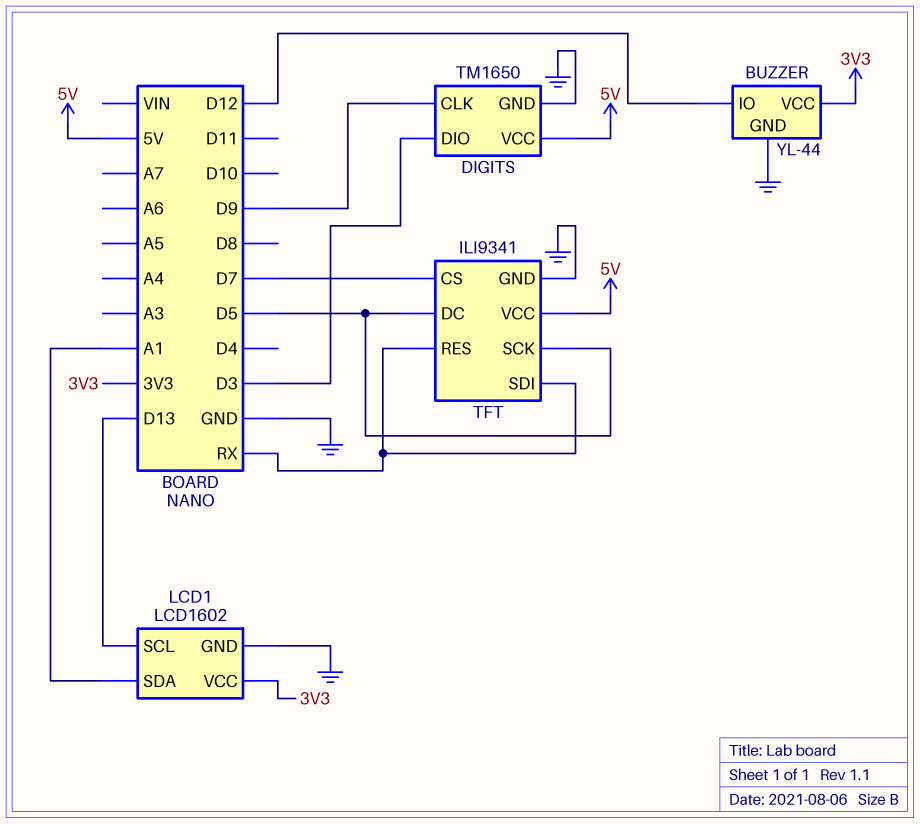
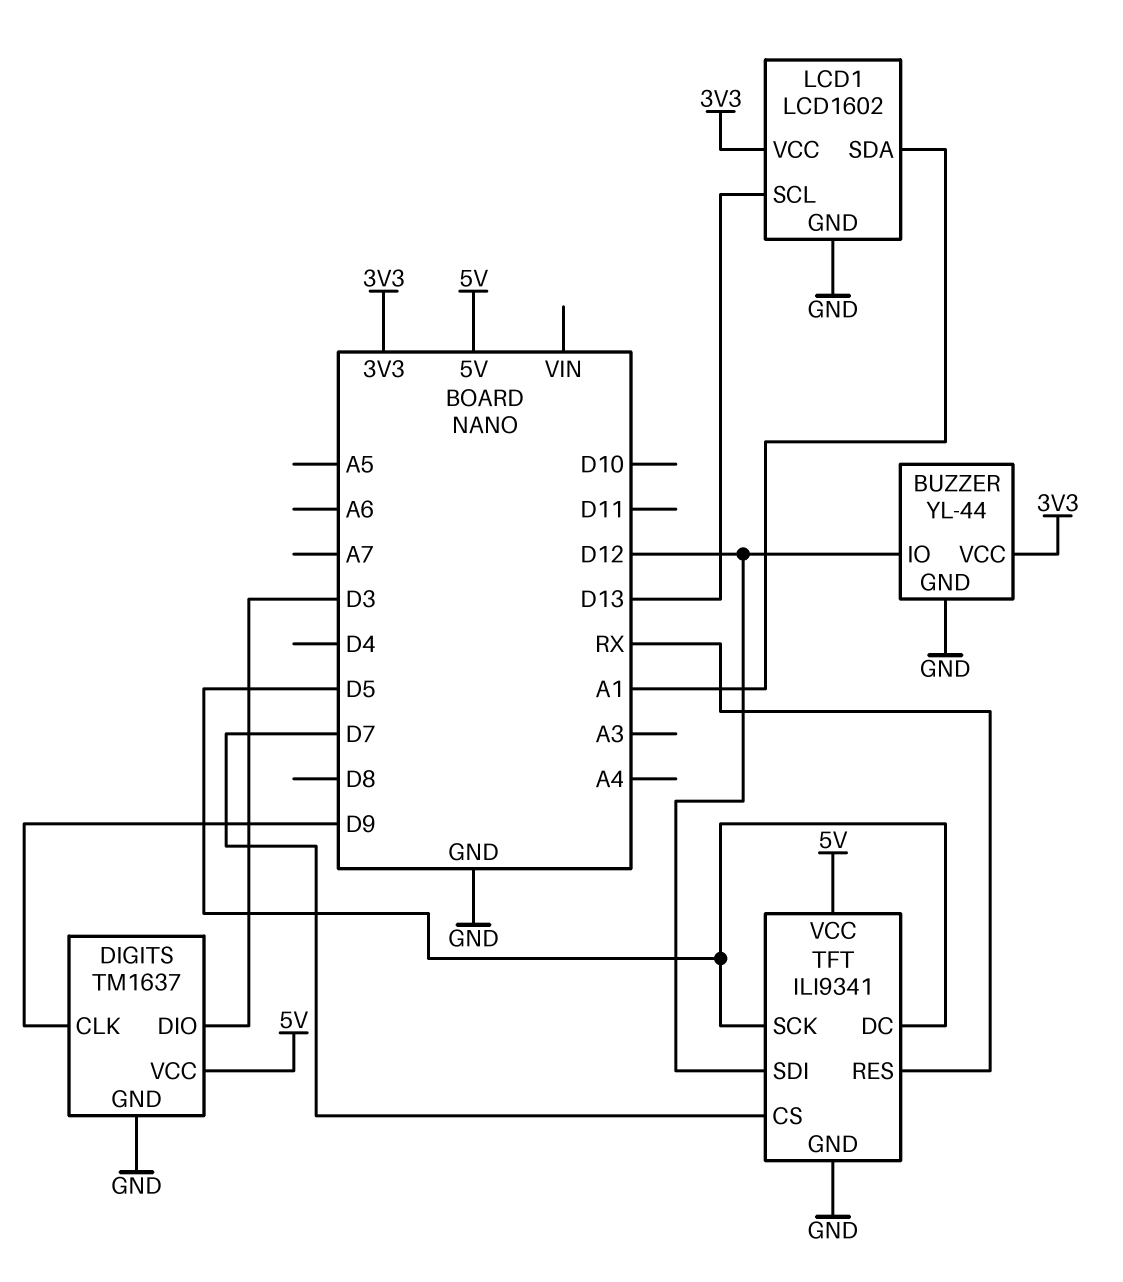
DIGITS: TM1650 -> TM1637
TFT pin SDI: RX -> D12

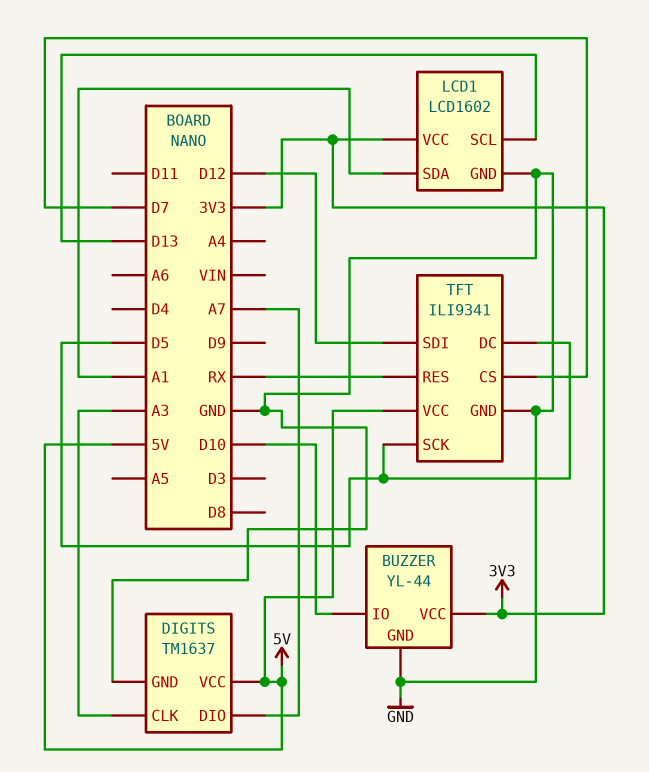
BUZZER pin IO: D12 -> D10
DIGITS pin CLK: D9 -> A3
DIGITS pin DIO: D3 -> A7

